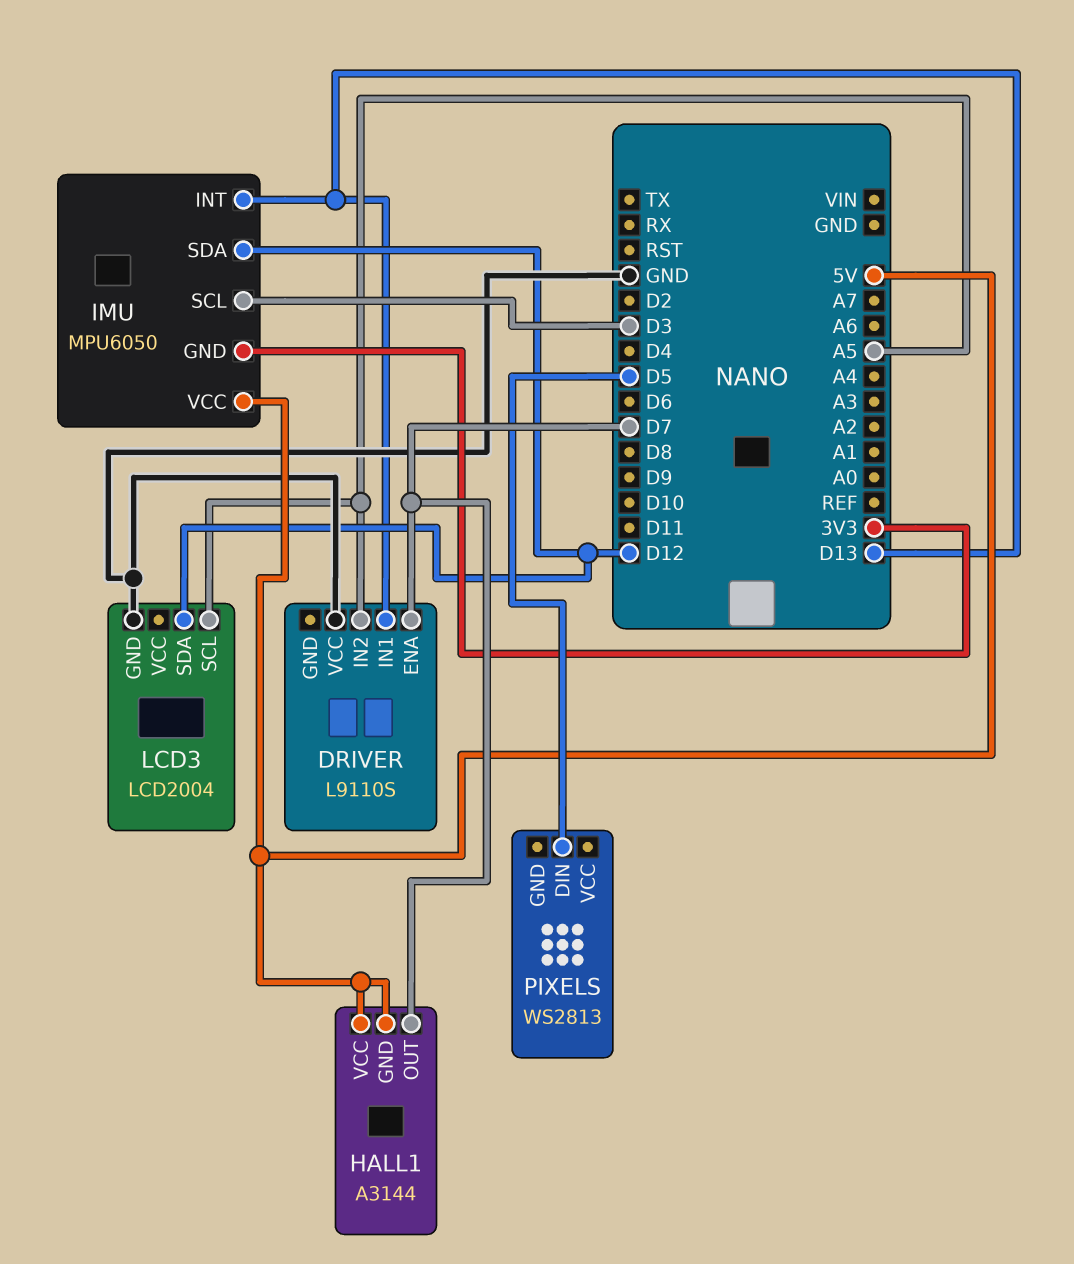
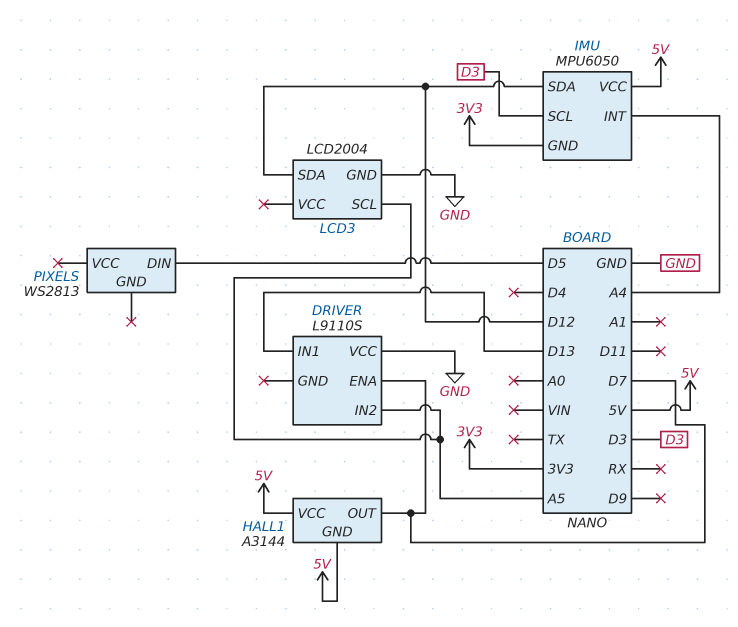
IMU pin INT: D13 -> A4

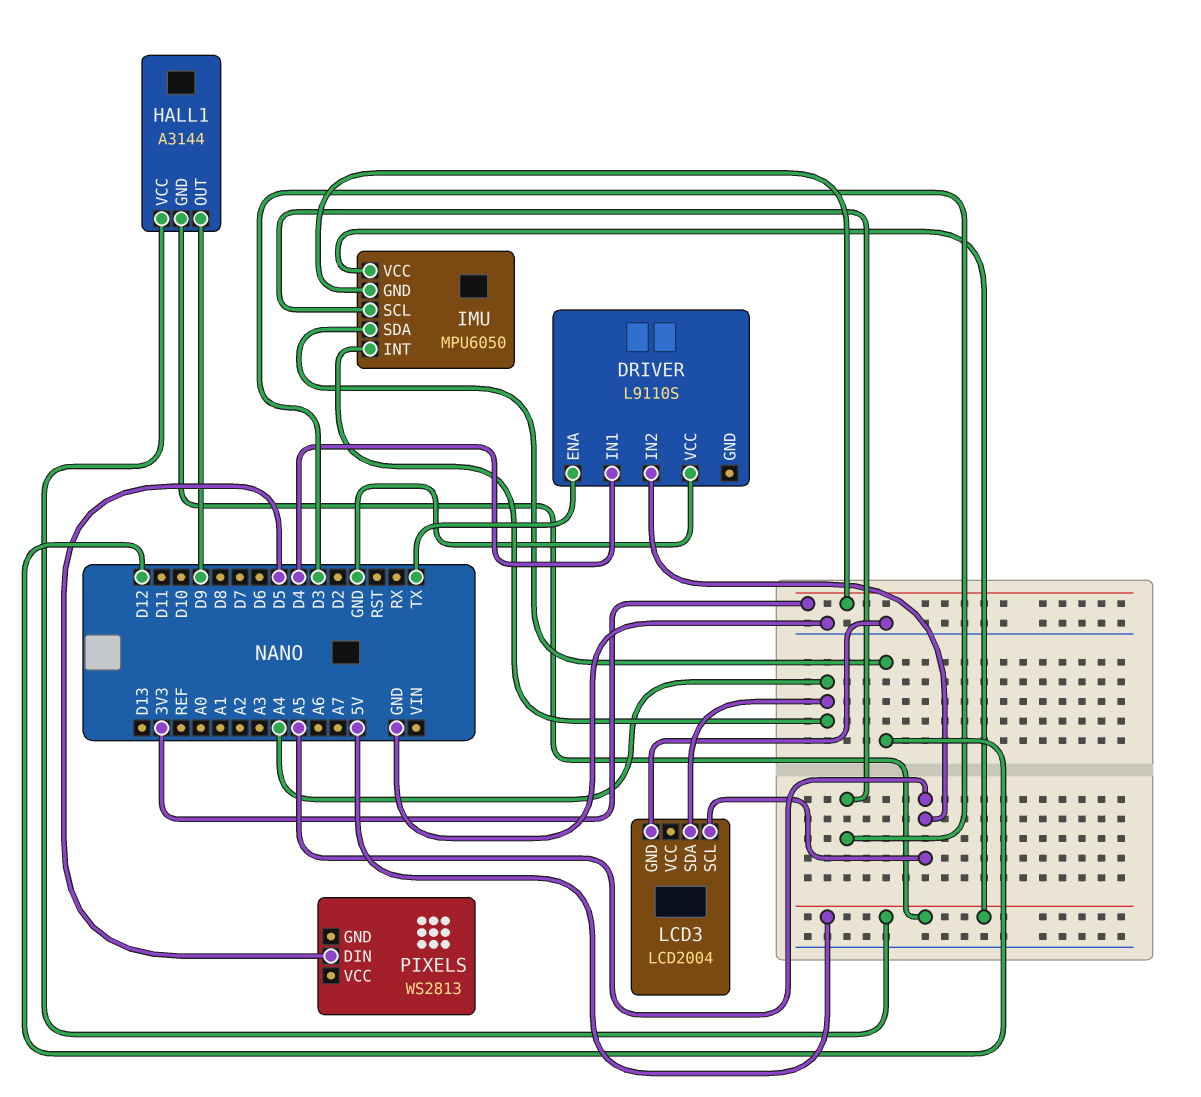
DRIVER pin ENA: D7 -> TX
DRIVER pin IN1: D13 -> D4
HALL1 pin OUT: D7 -> D9
LCD3 pin SDA: D12 -> A4

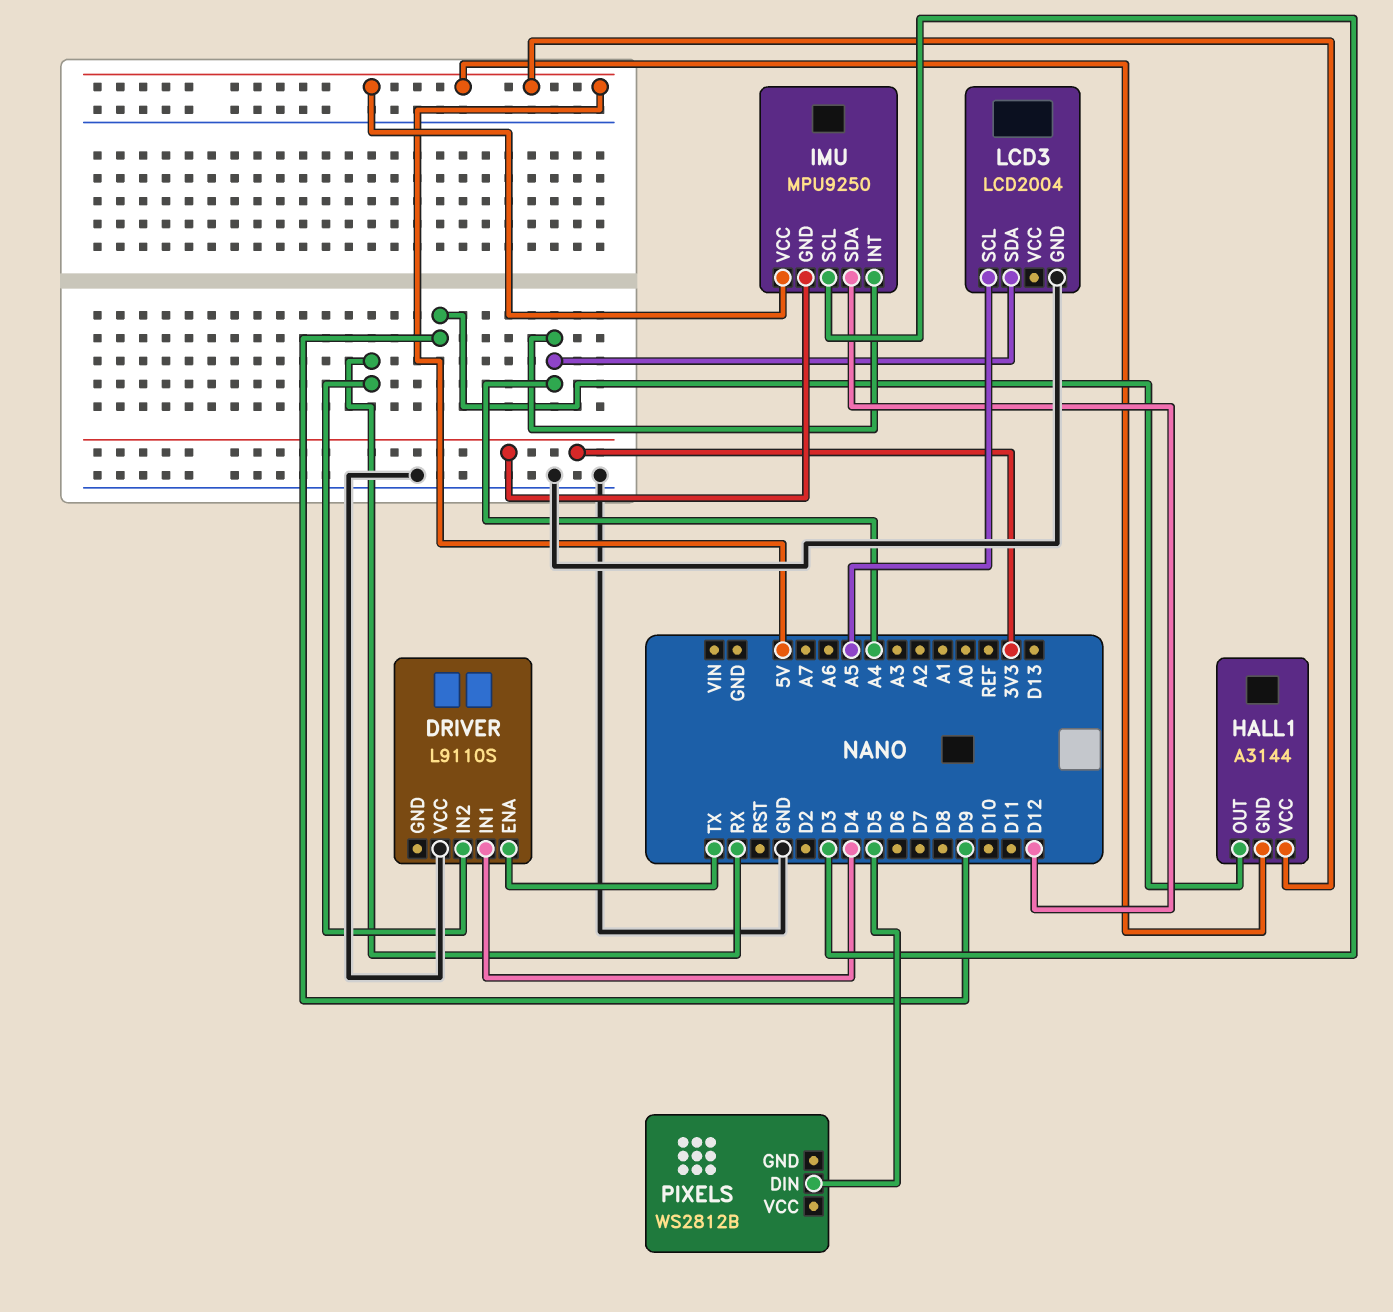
DRIVER pin IN2: A5 -> RX
IMU: MPU6050 -> MPU9250
PIXELS: WS2813 -> WS2812B

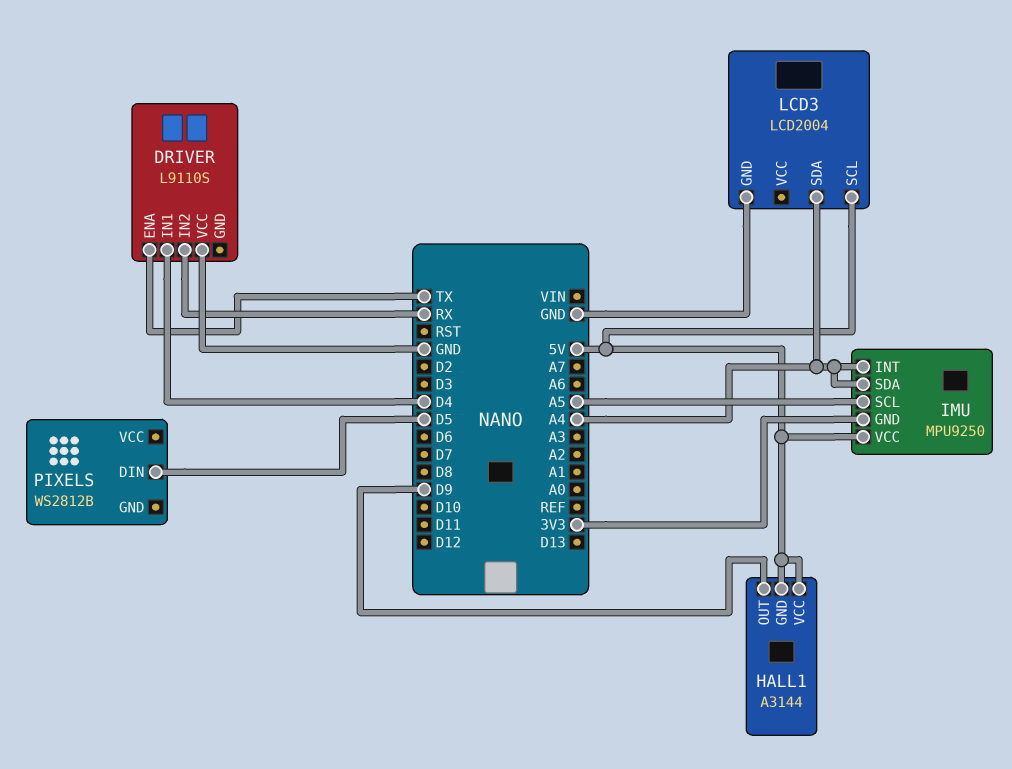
IMU pin SCL: D3 -> A5
IMU pin SDA: D12 -> A4
LCD3 pin SCL: A5 -> 5V

